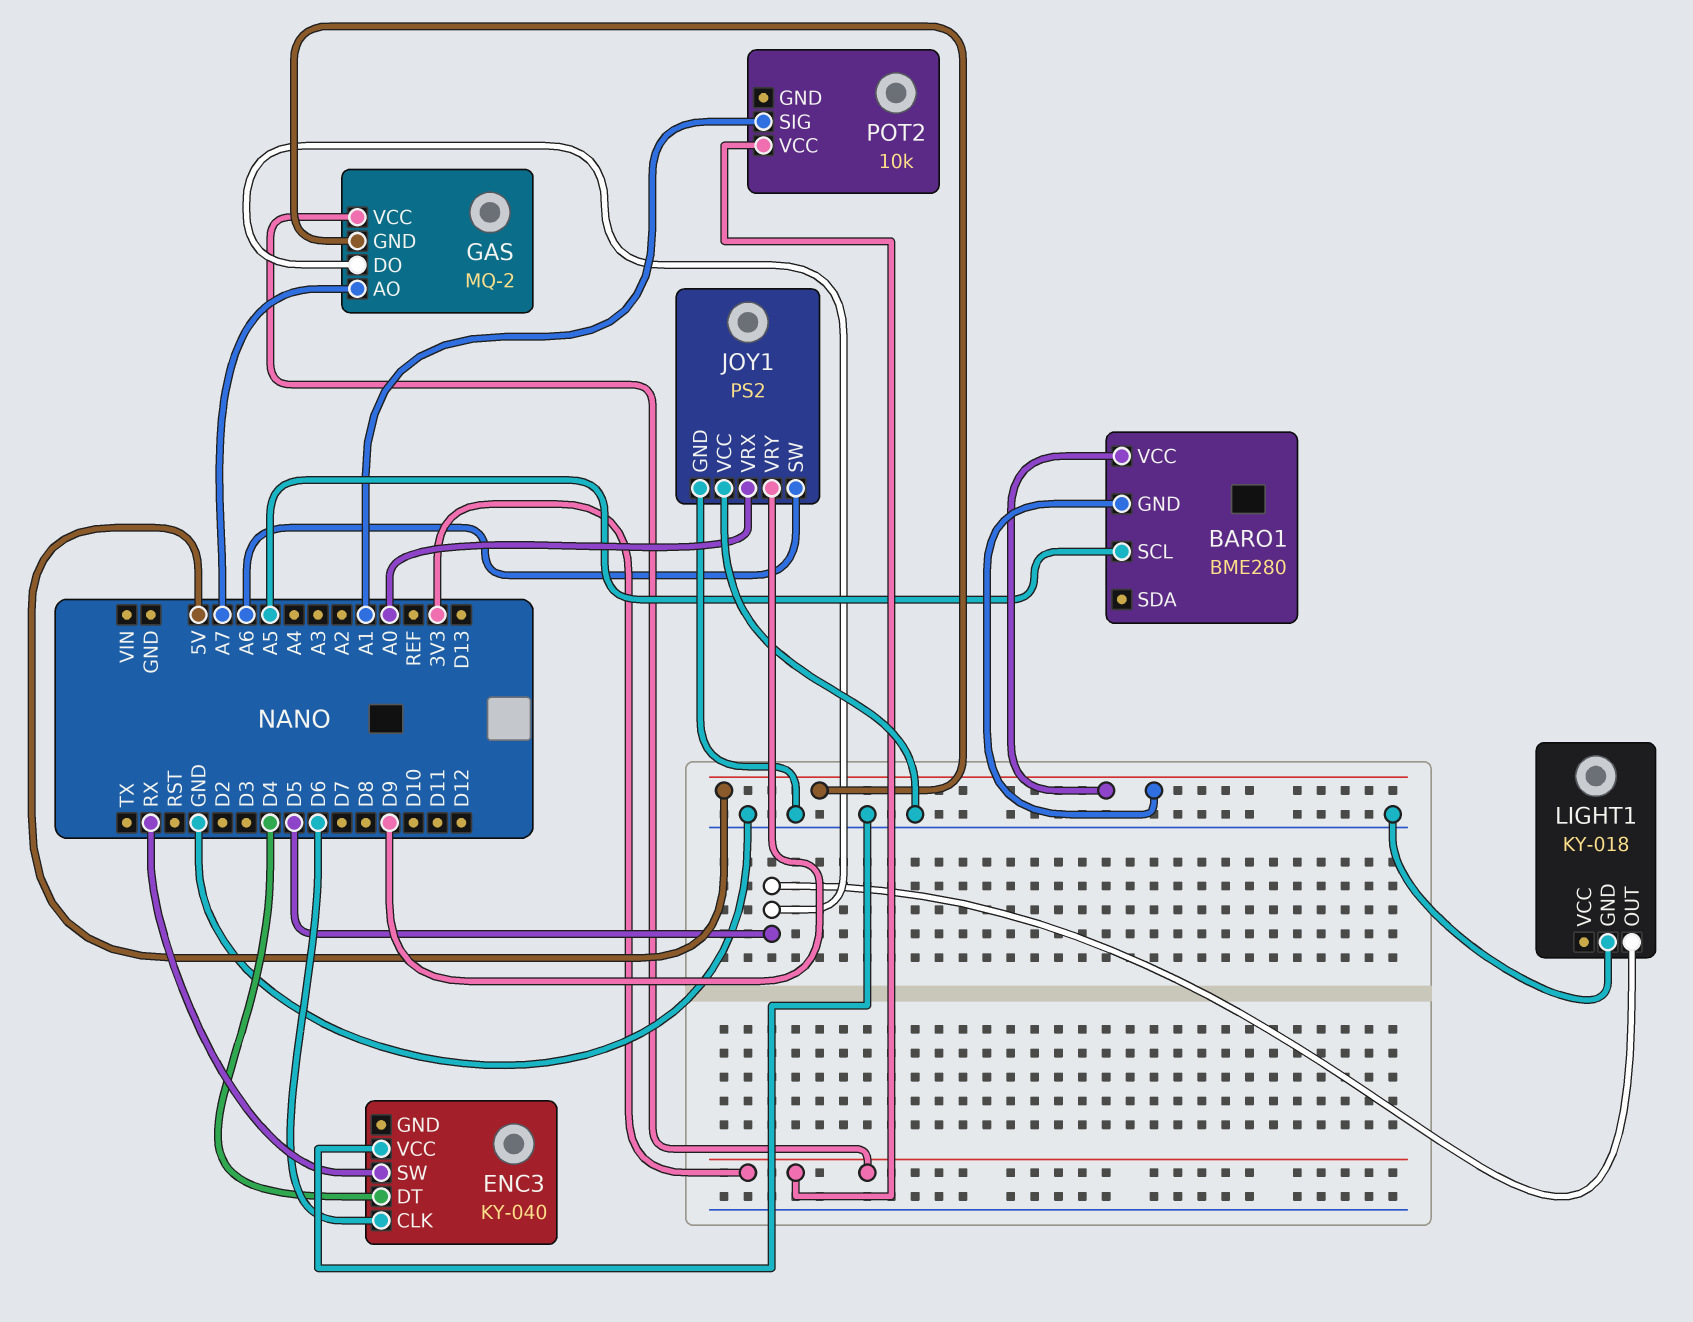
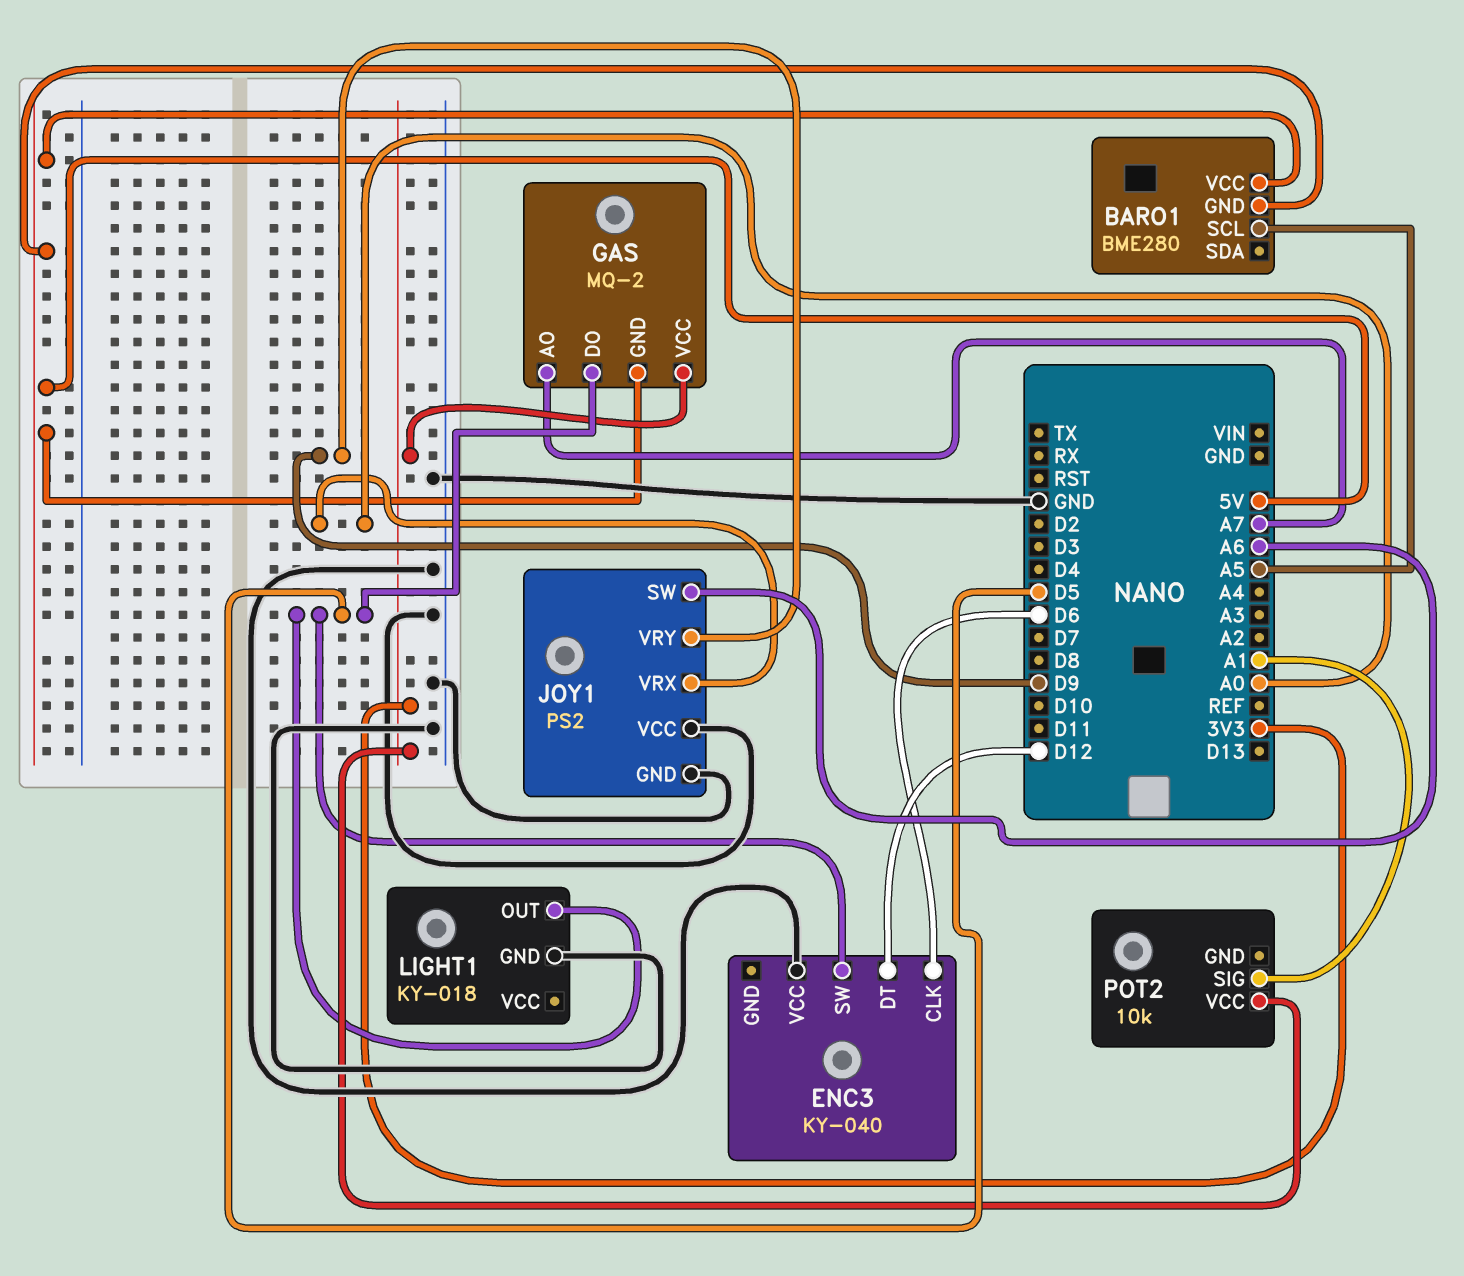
ENC3 pin DT: D4 -> D12
ENC3 pin SW: RX -> D5

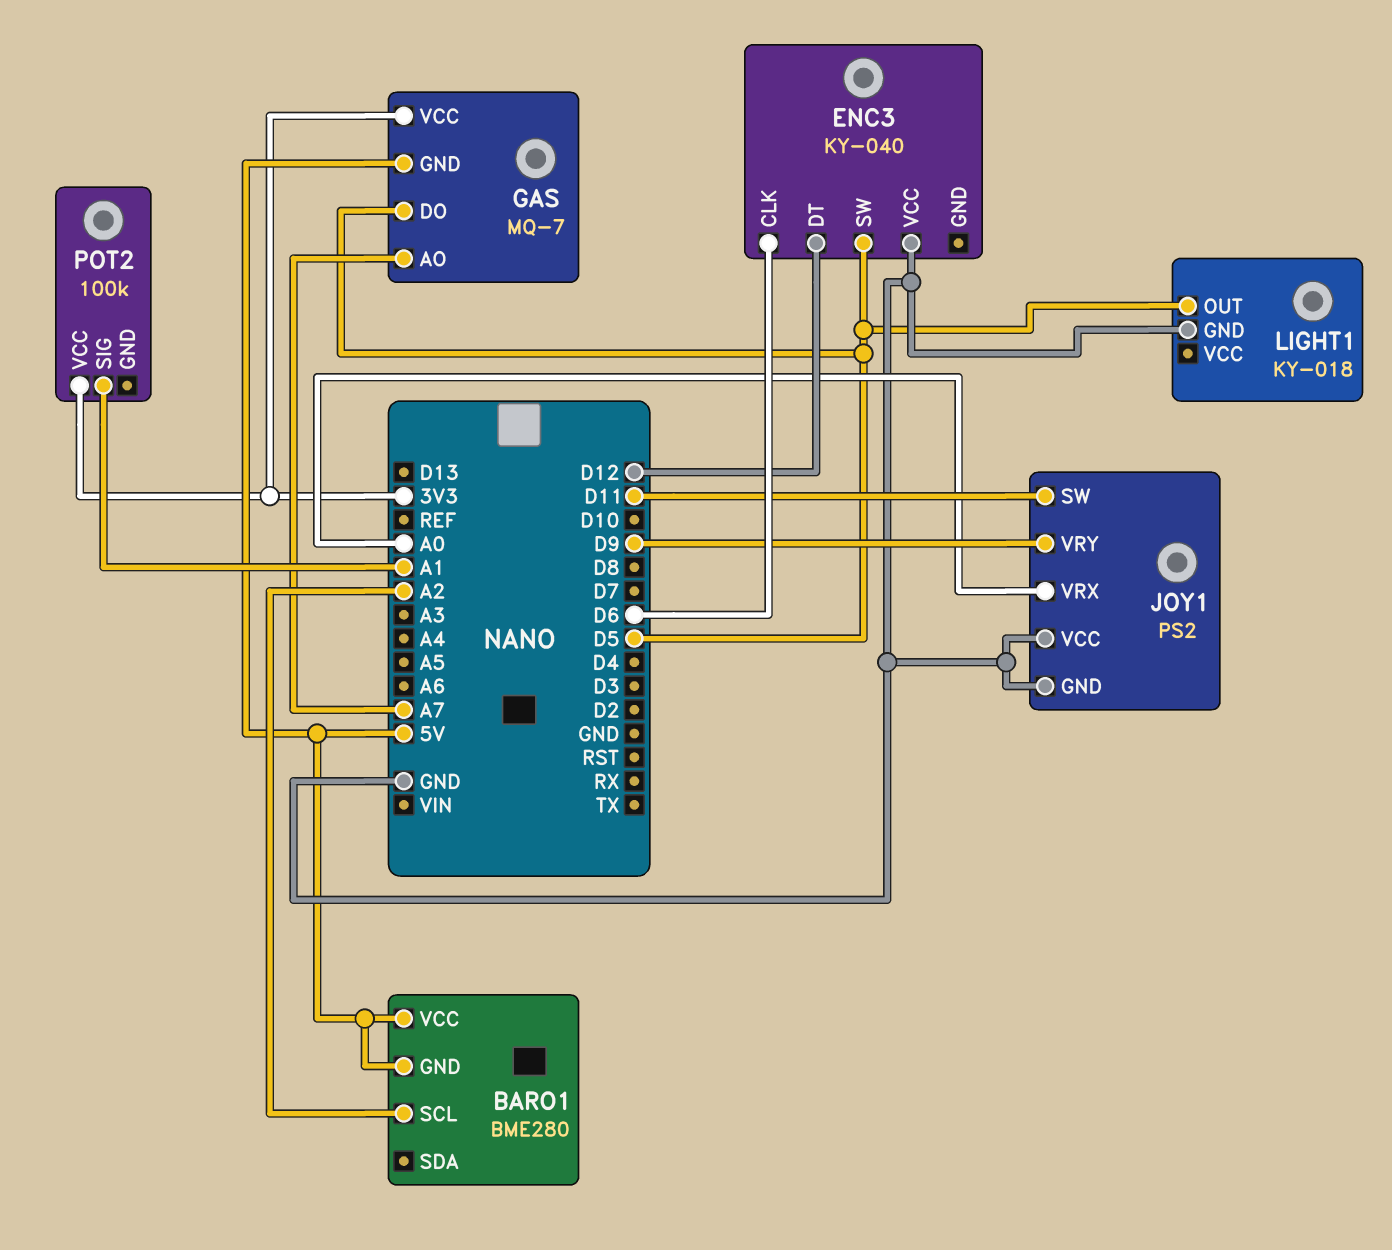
BARO1 pin SCL: A5 -> A2
GAS: MQ-2 -> MQ-7
JOY1 pin SW: A6 -> D11
POT2: 10k -> 100k

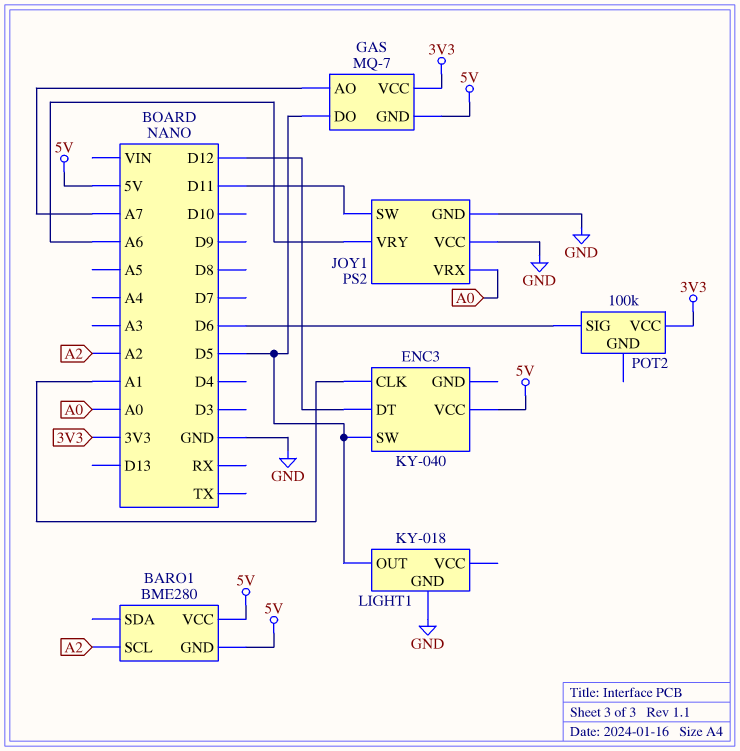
ENC3 pin CLK: D6 -> A1
ENC3 pin VCC: GND -> 5V
JOY1 pin VRY: D9 -> A6
POT2 pin SIG: A1 -> D6

